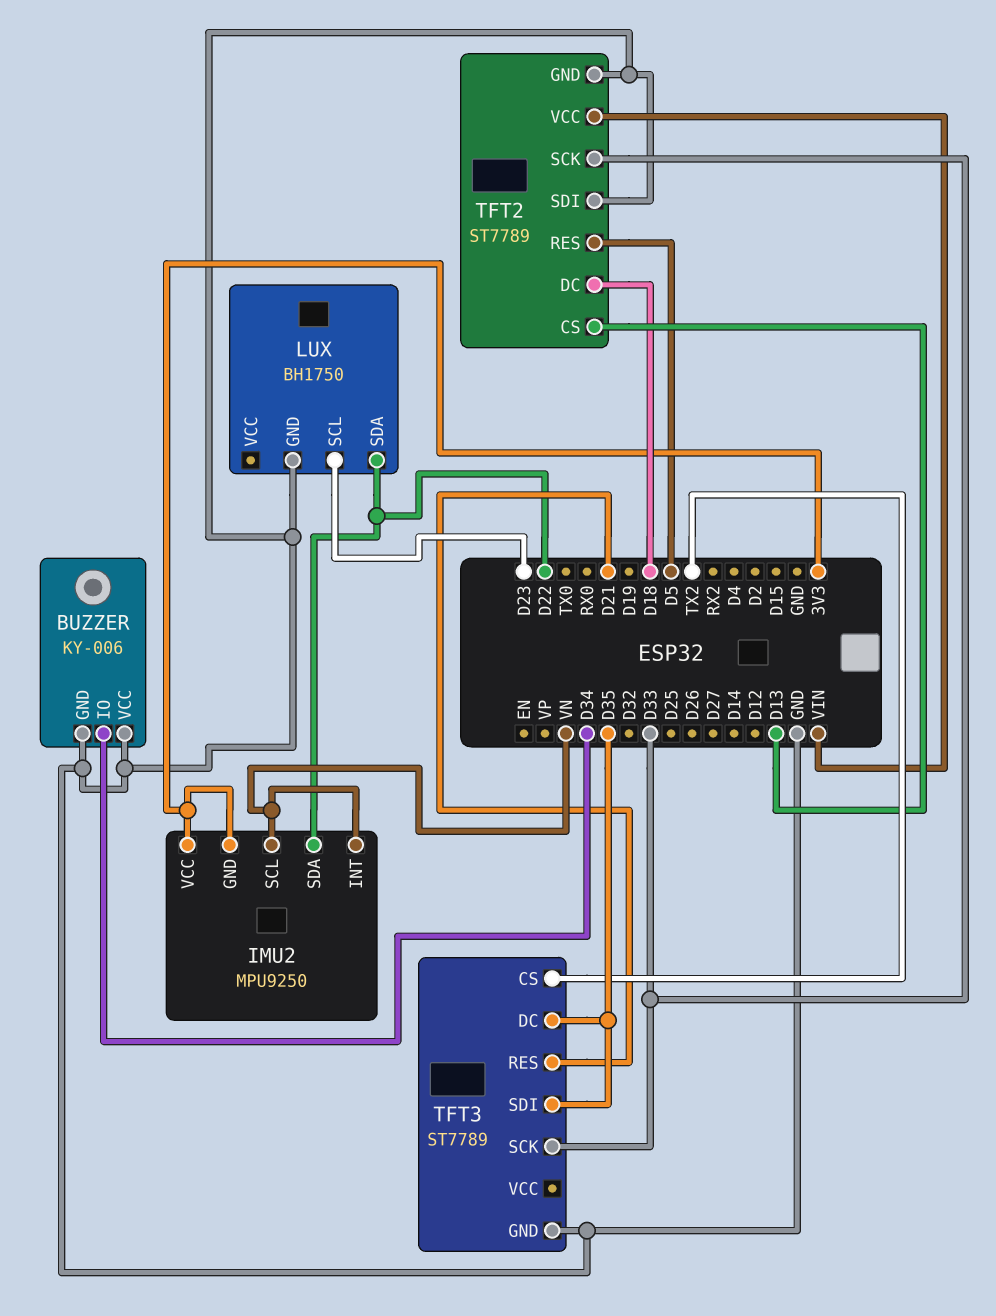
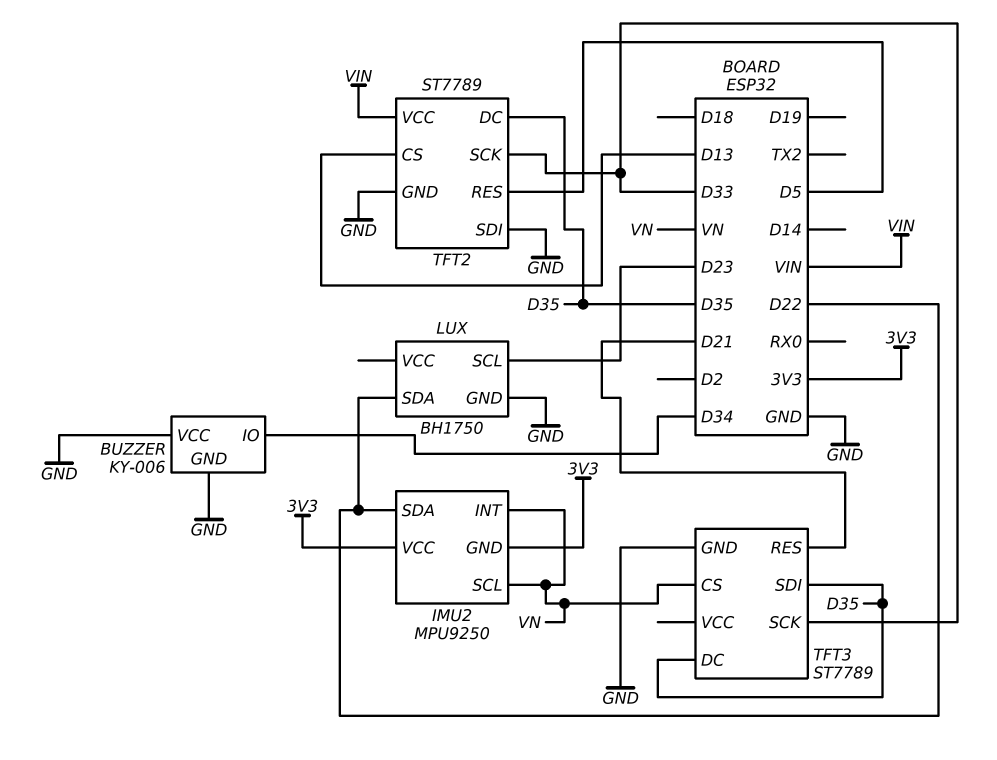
TFT2 pin DC: D18 -> D35
TFT3 pin CS: TX2 -> VN

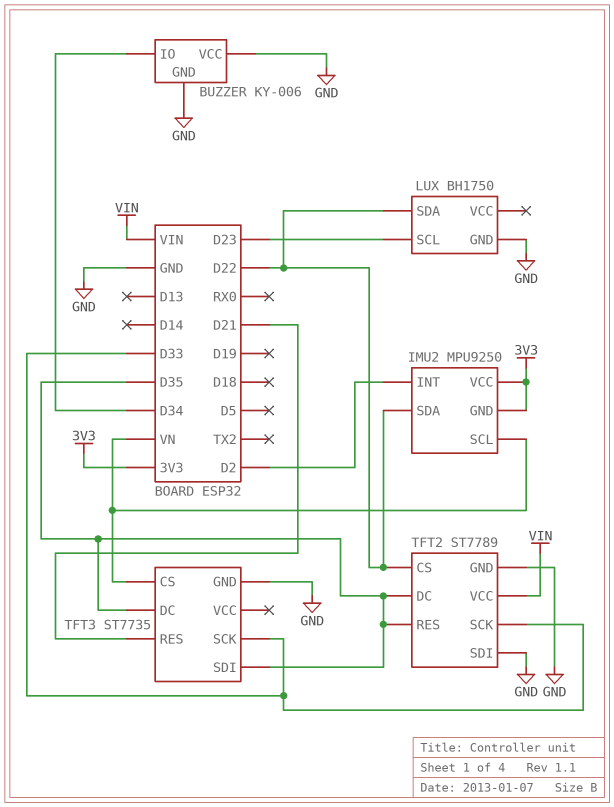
IMU2 pin INT: VN -> D2
TFT2 pin CS: D13 -> D22
TFT2 pin RES: D5 -> D35
TFT3: ST7789 -> ST7735

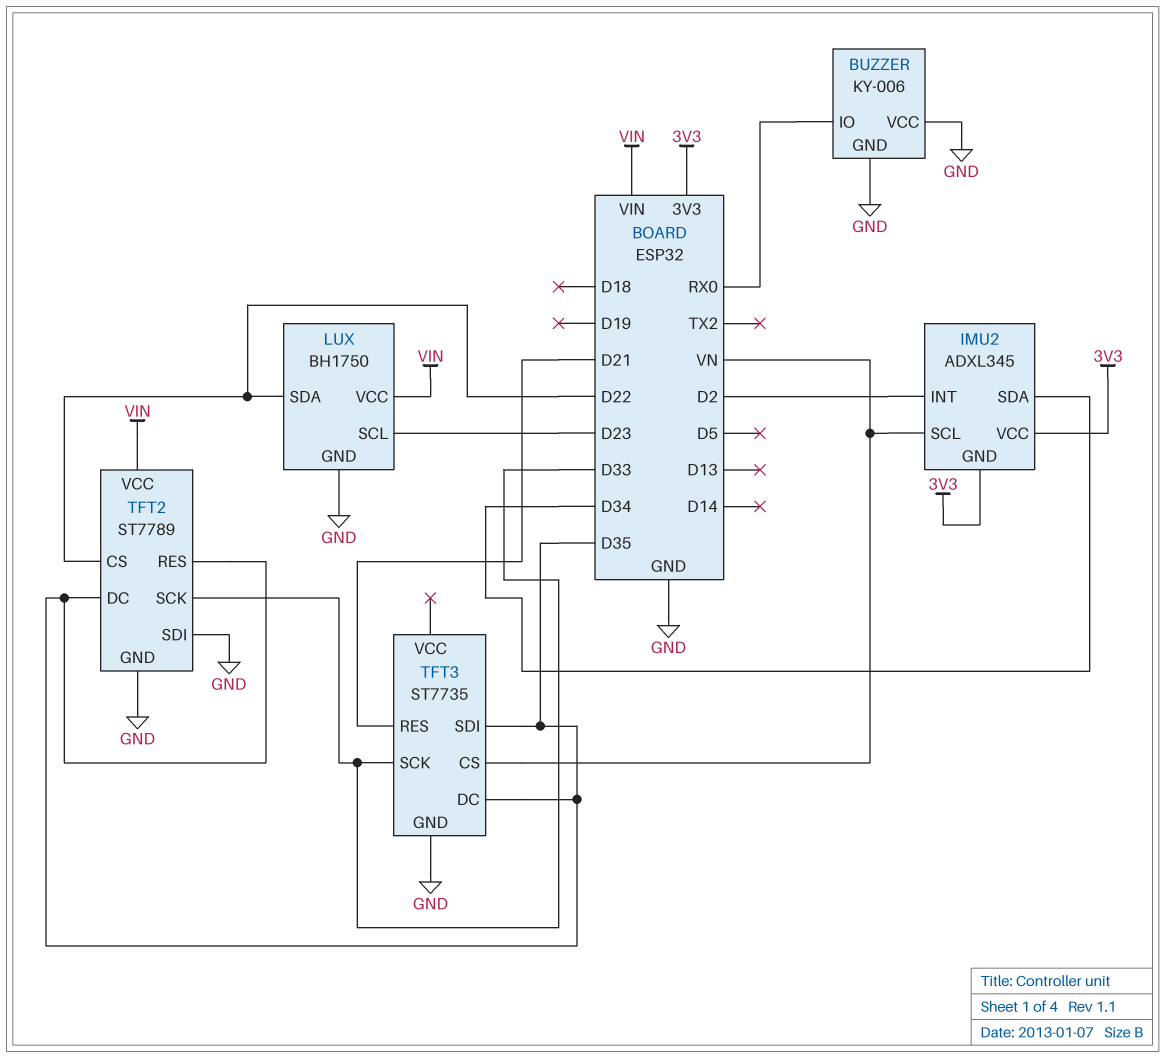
BUZZER pin IO: D34 -> RX0
IMU2: MPU9250 -> ADXL345
IMU2 pin SDA: D22 -> D34
LUX pin VCC: none -> VIN

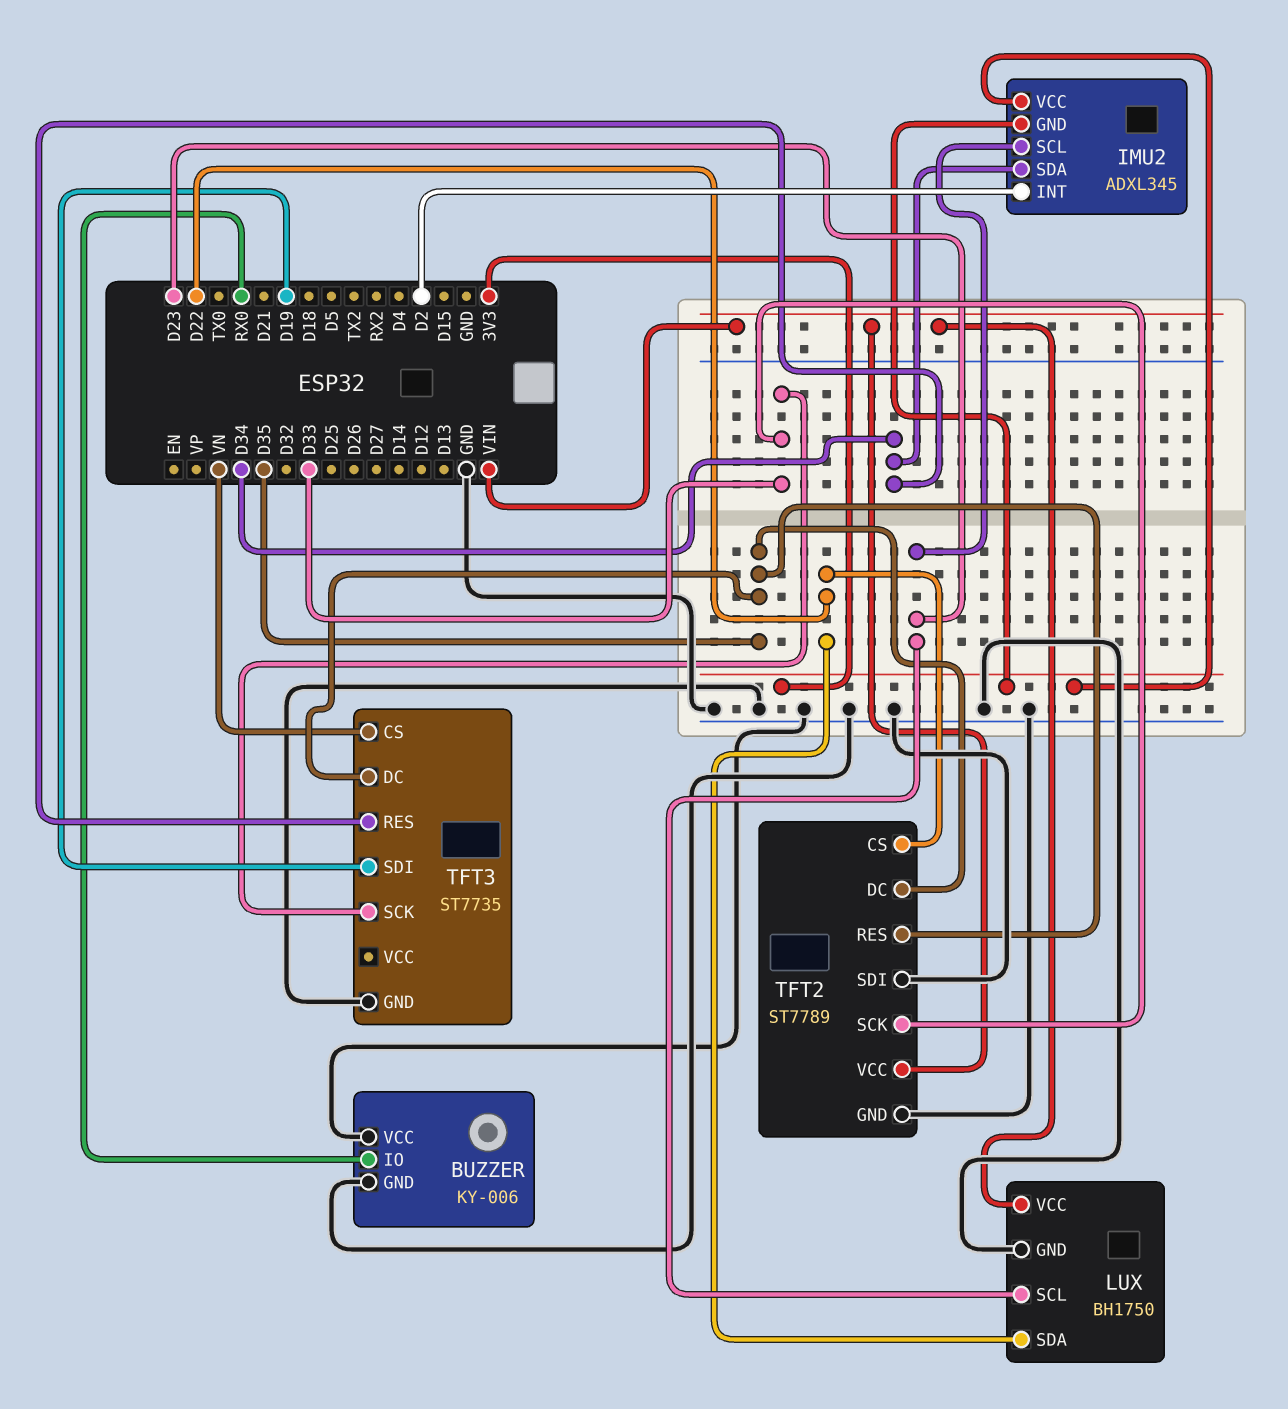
IMU2 pin SCL: VN -> D23
TFT3 pin RES: D21 -> D34
TFT3 pin SDI: D35 -> D19

